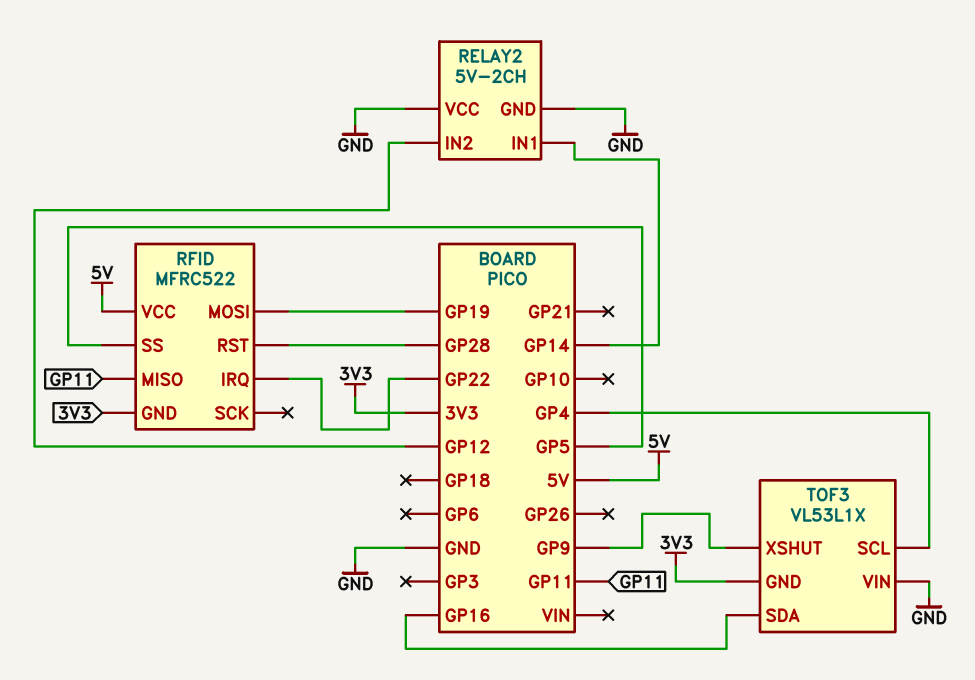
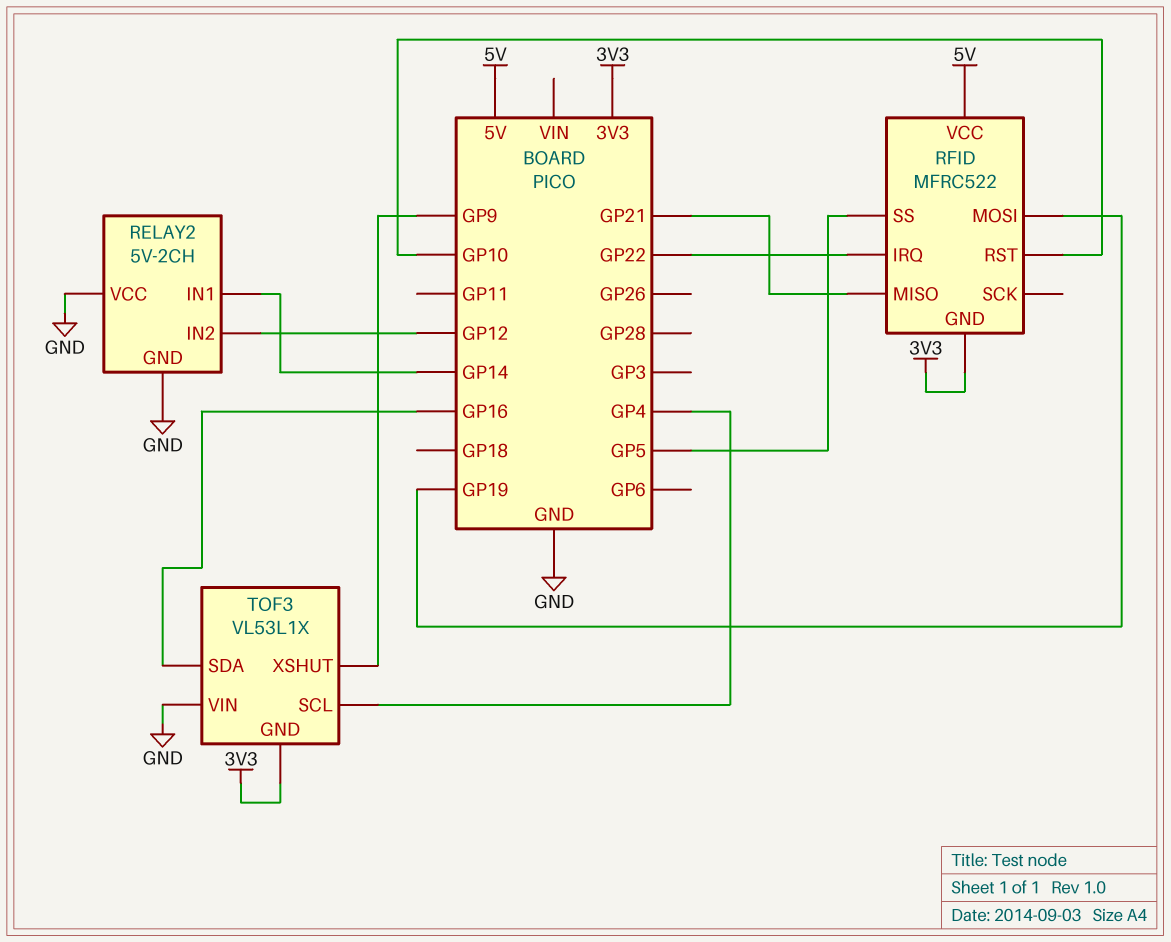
RFID pin MISO: GP11 -> GP21
RFID pin RST: GP28 -> GP10

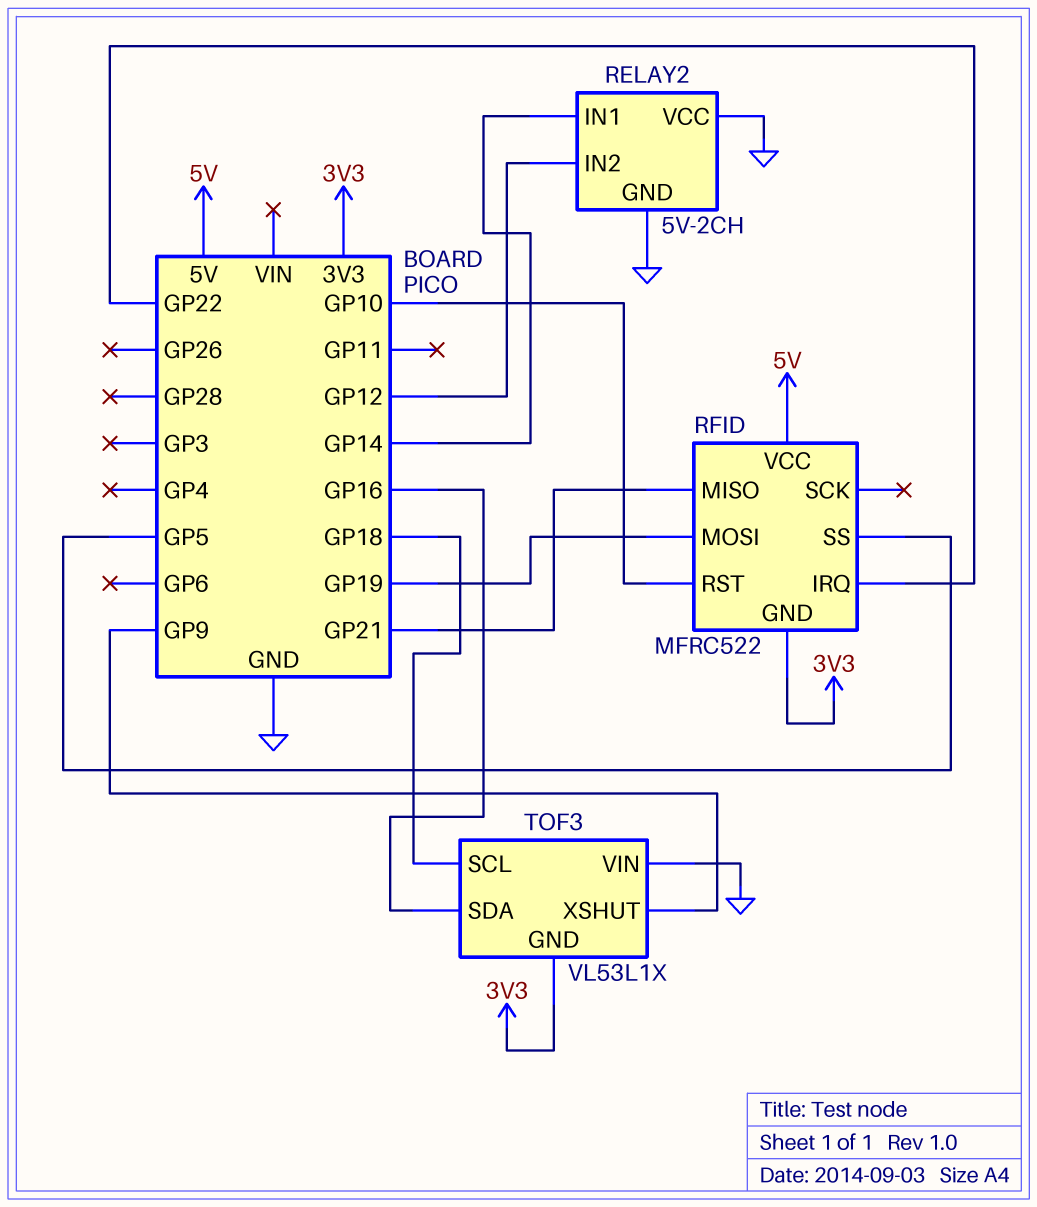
TOF3 pin SCL: GP4 -> GP18

